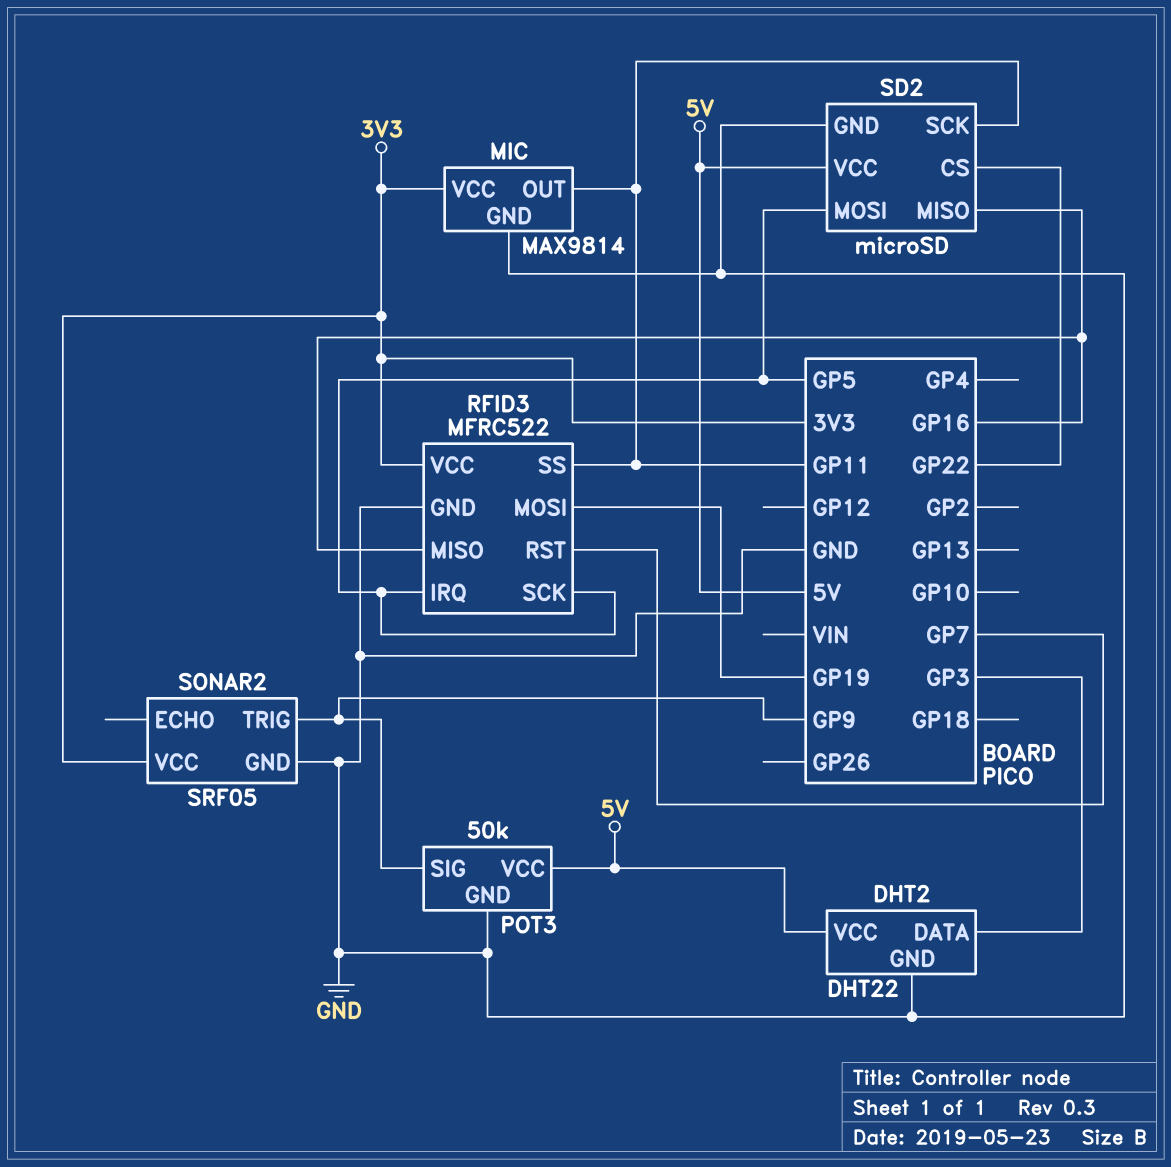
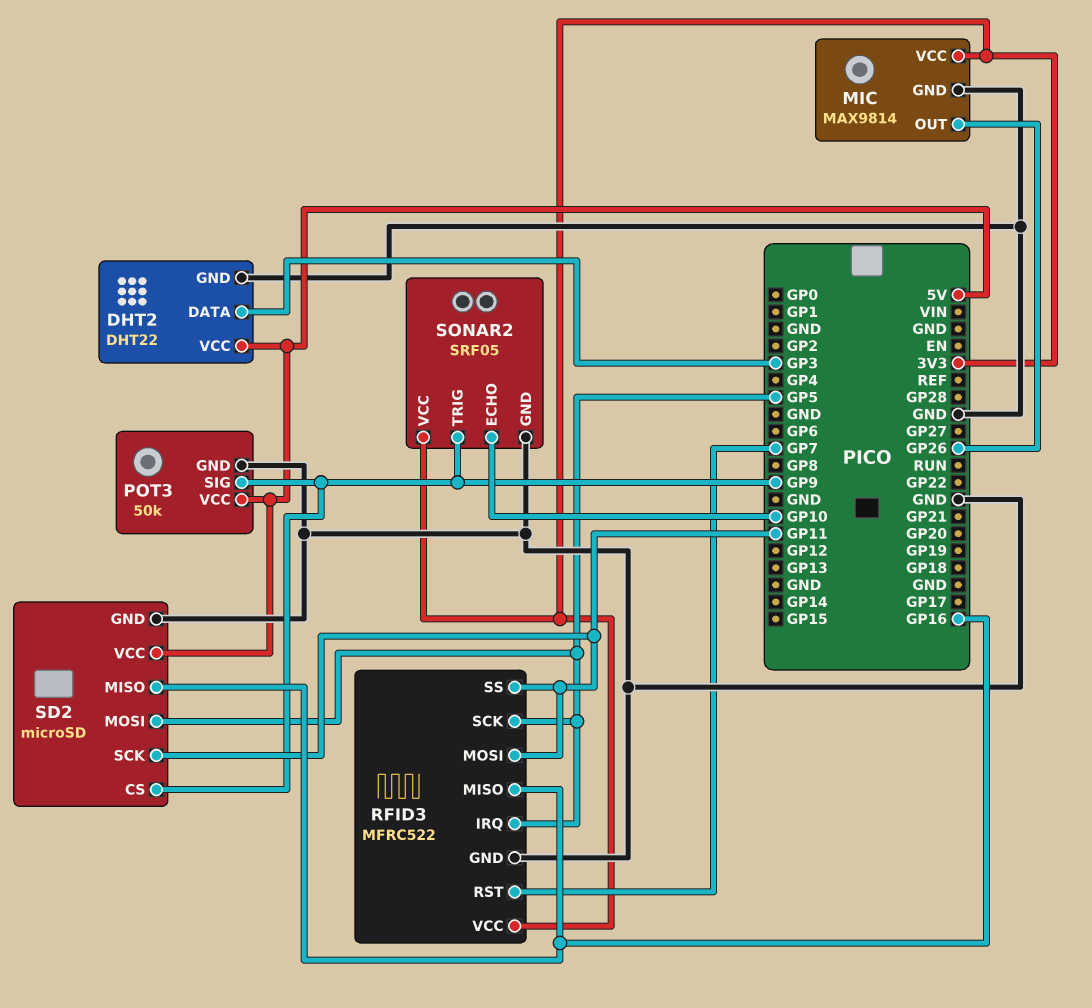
MIC pin OUT: GP11 -> GP26
RFID3 pin MOSI: GP19 -> GP11
SD2 pin CS: GP22 -> GP9
SONAR2 pin ECHO: none -> GP10

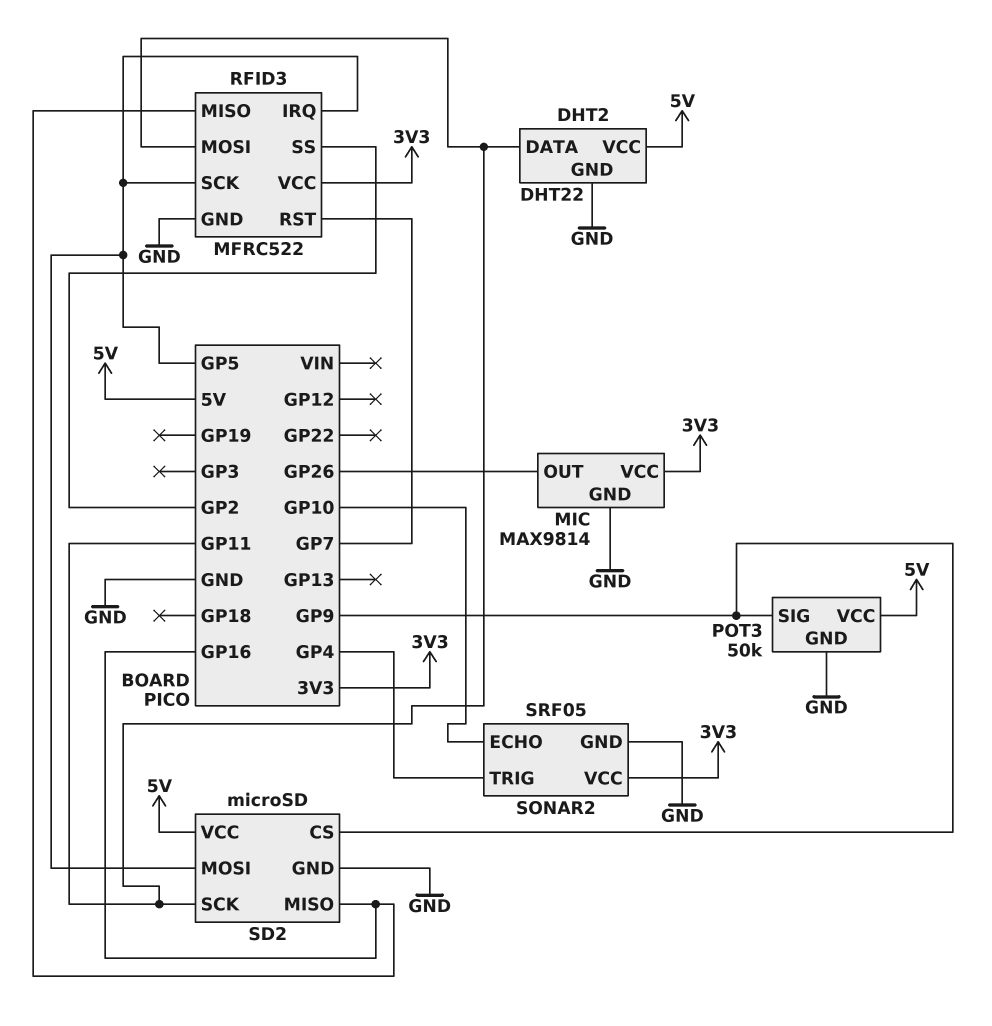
DHT2 pin DATA: GP3 -> GP11
RFID3 pin SS: GP11 -> GP2
SONAR2 pin TRIG: GP9 -> GP4

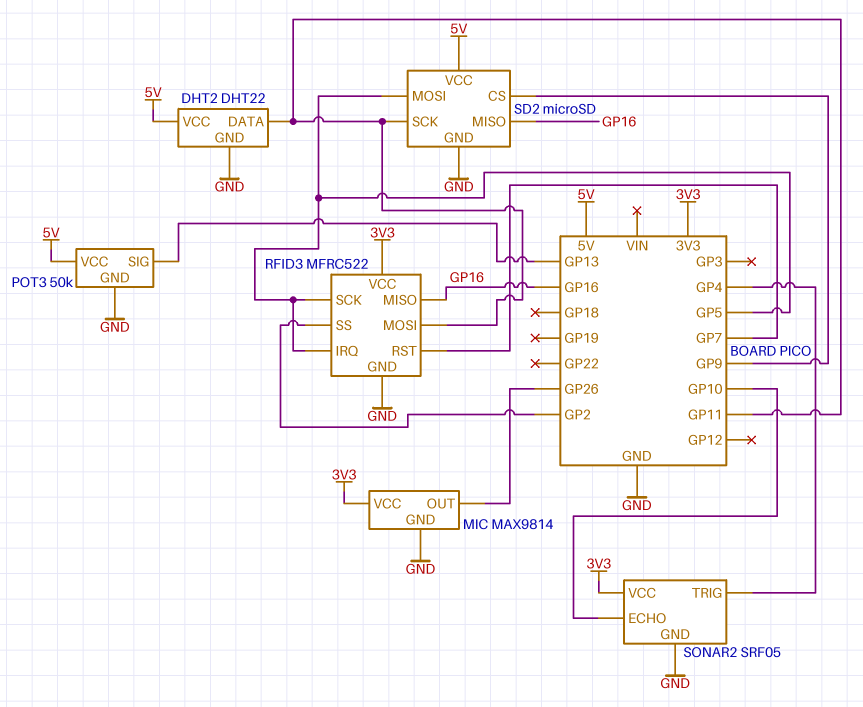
POT3 pin SIG: GP9 -> GP13

